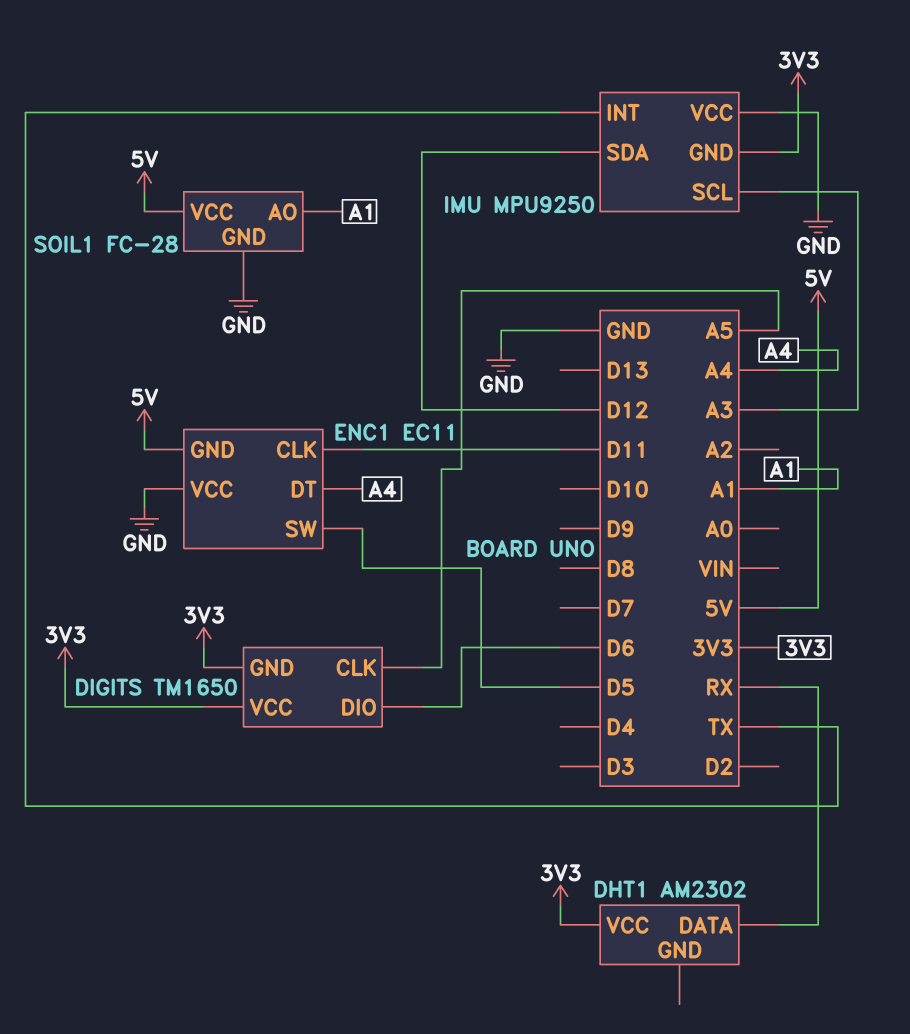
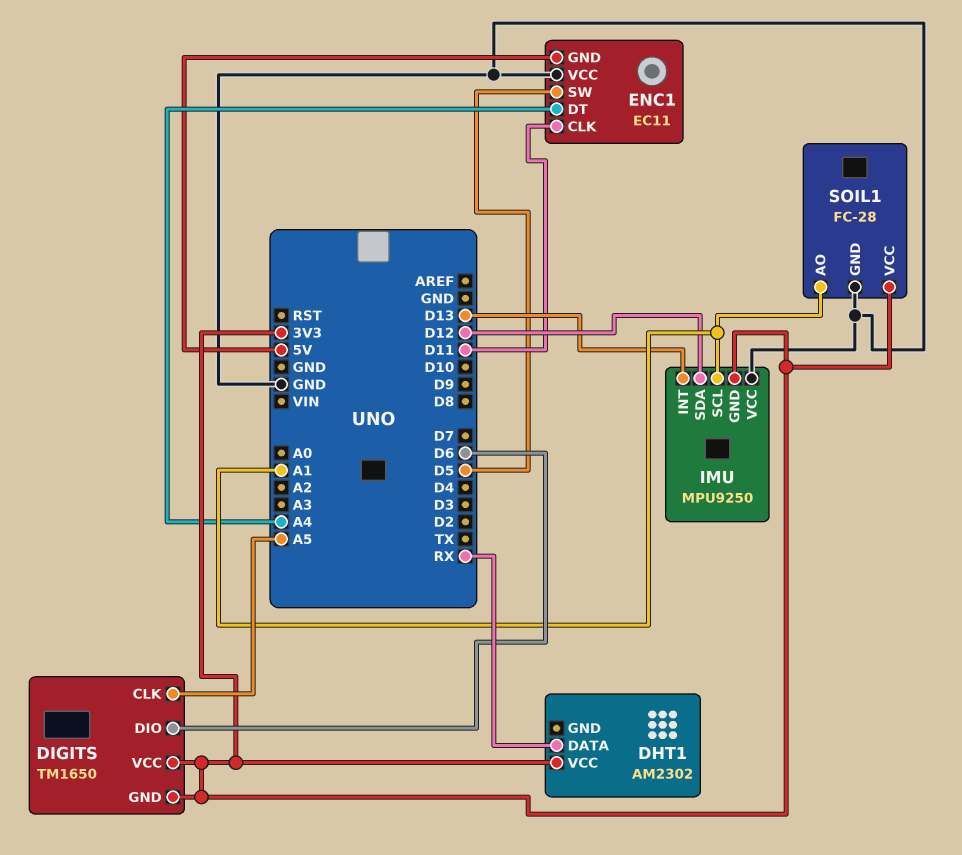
IMU pin INT: TX -> D13
IMU pin SCL: A3 -> A1
SOIL1 pin VCC: 5V -> 3V3

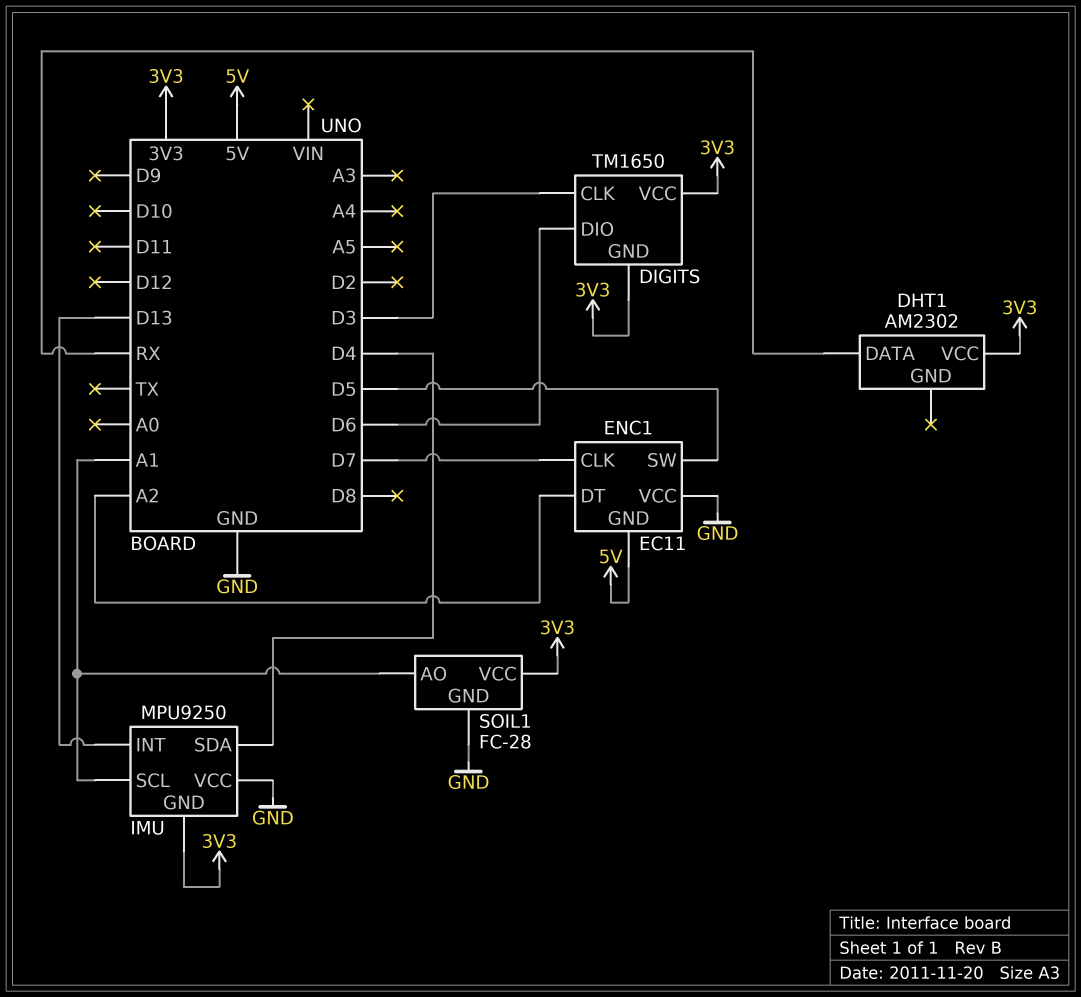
DIGITS pin CLK: A5 -> D3
ENC1 pin CLK: D11 -> D7
ENC1 pin DT: A4 -> A2
IMU pin SDA: D12 -> D4

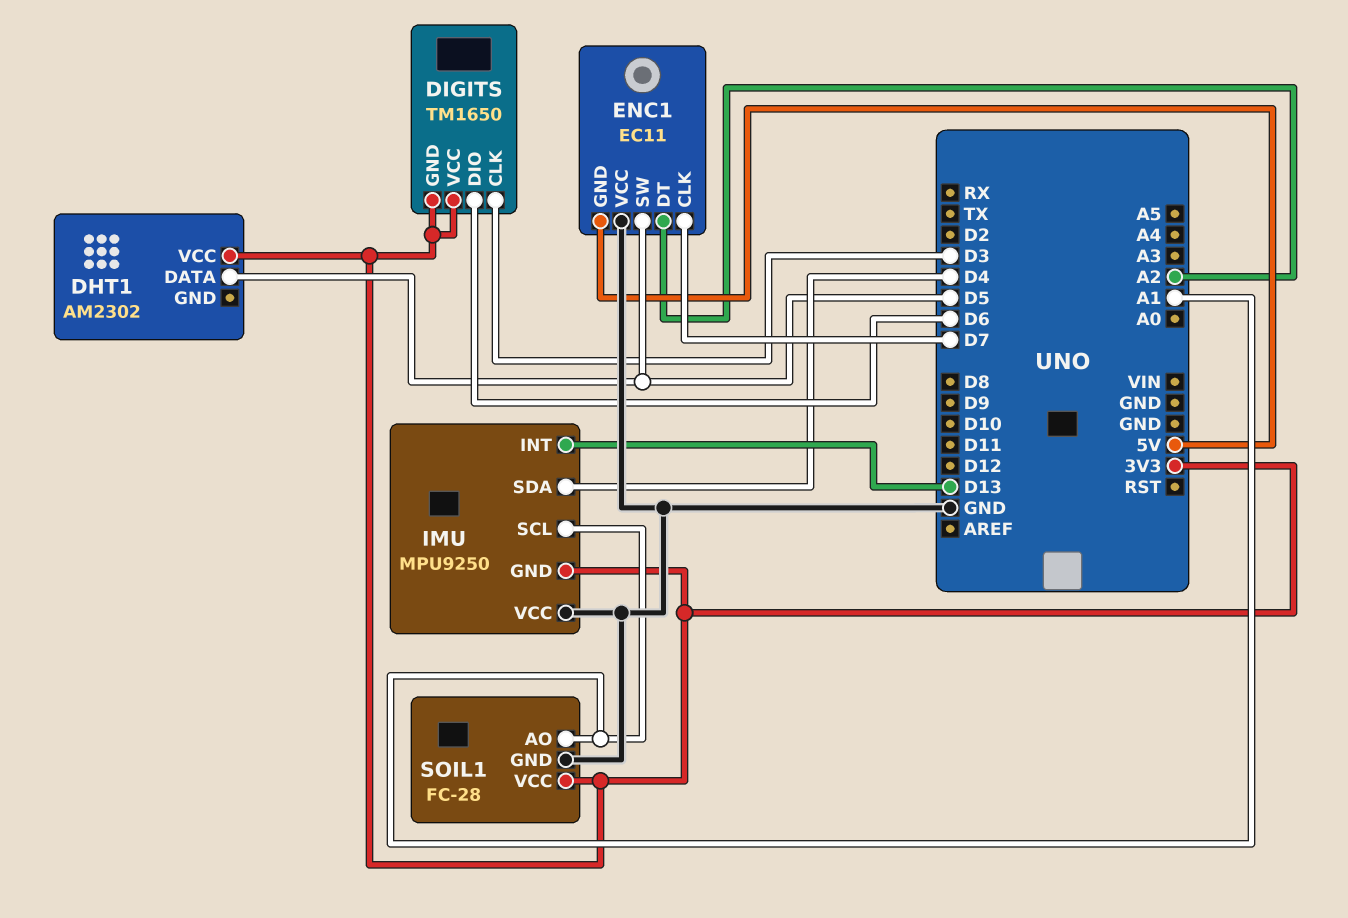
DHT1 pin DATA: RX -> D5

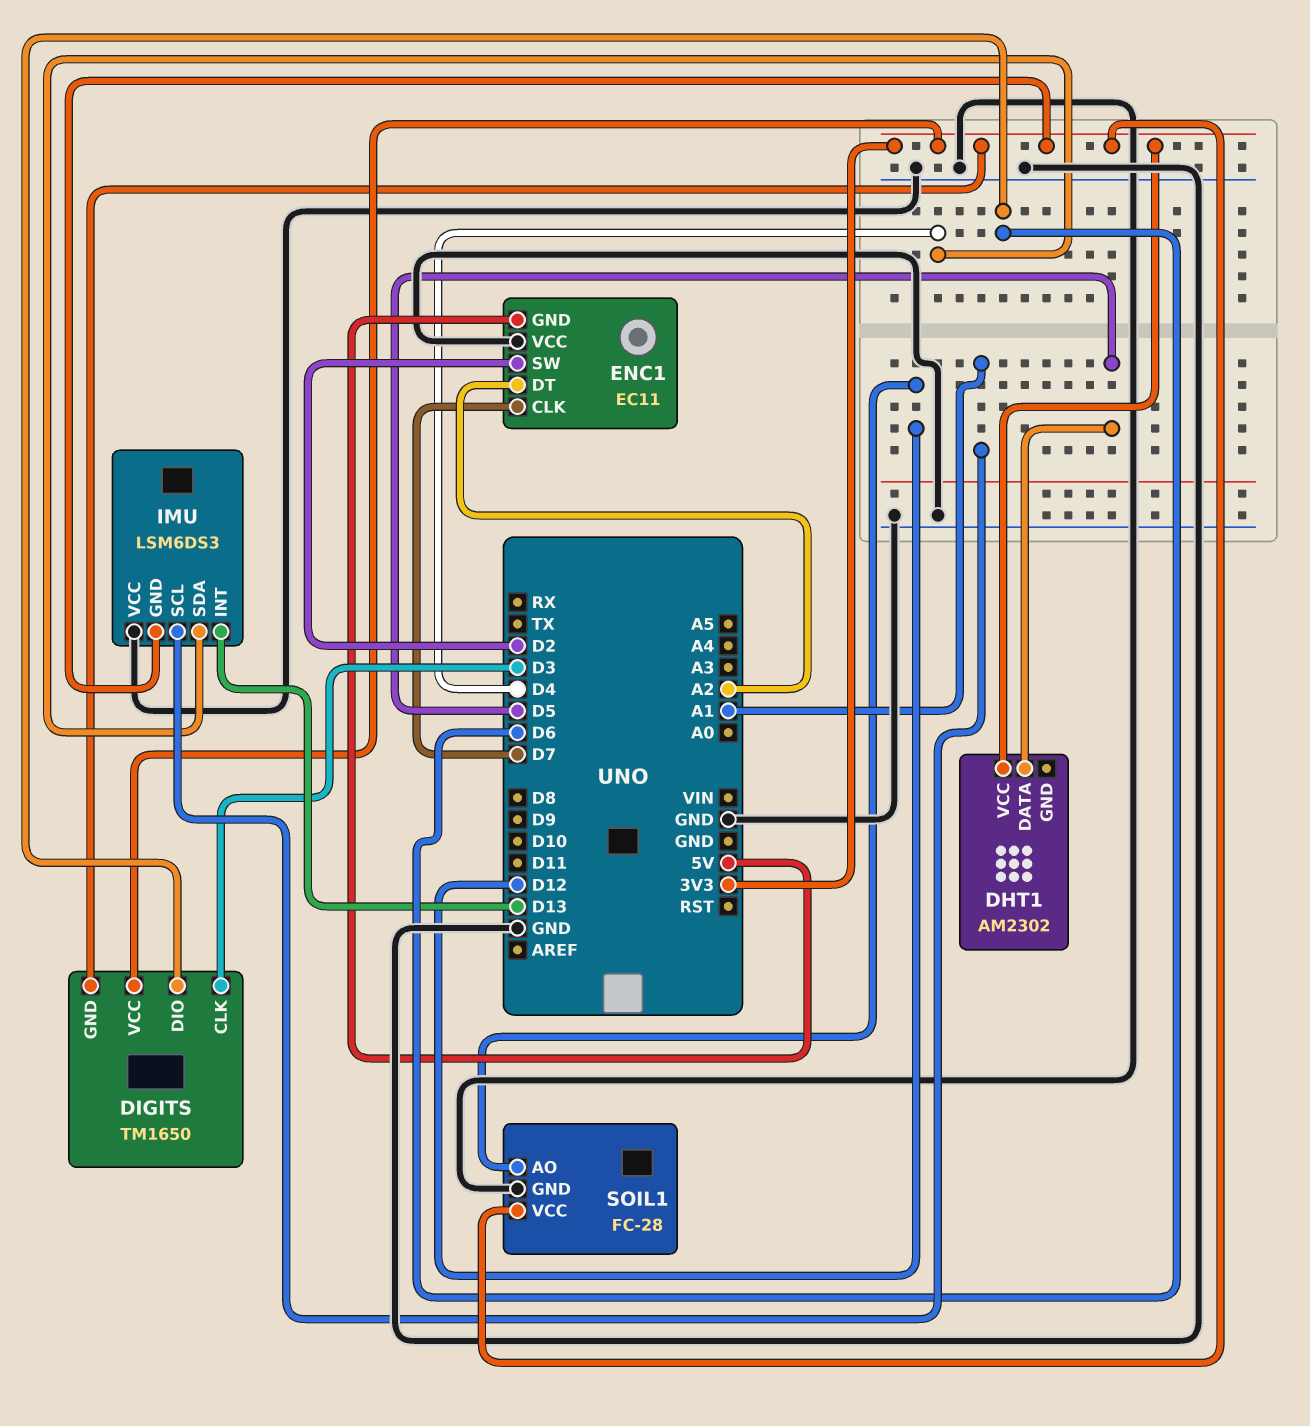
ENC1 pin SW: D5 -> D2
IMU: MPU9250 -> LSM6DS3
SOIL1 pin AO: A1 -> D12

